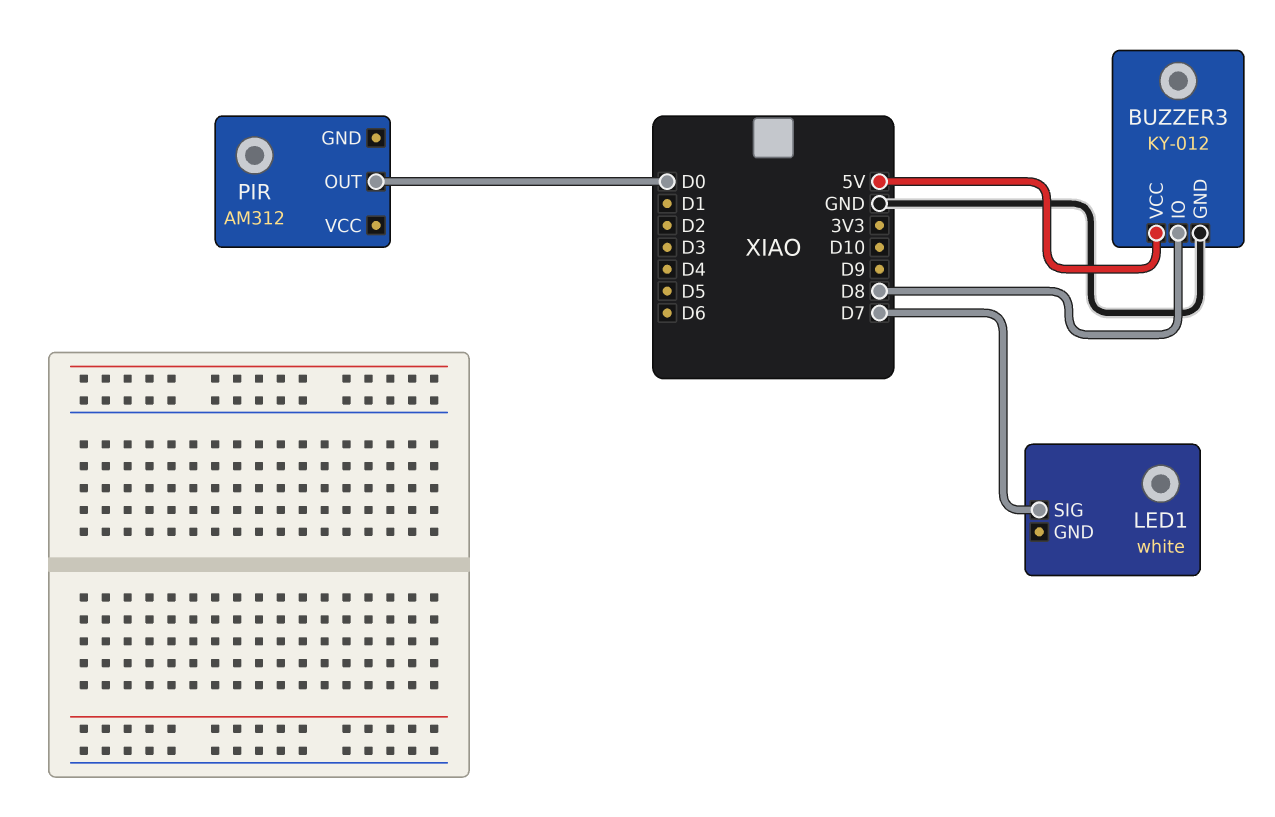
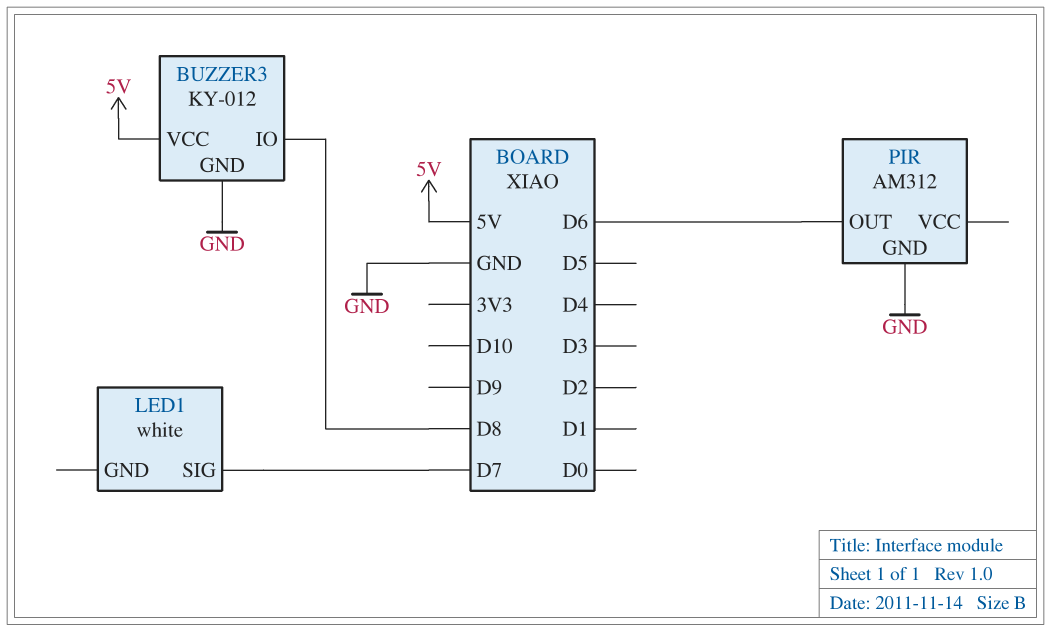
PIR pin GND: none -> GND
PIR pin OUT: D0 -> D6

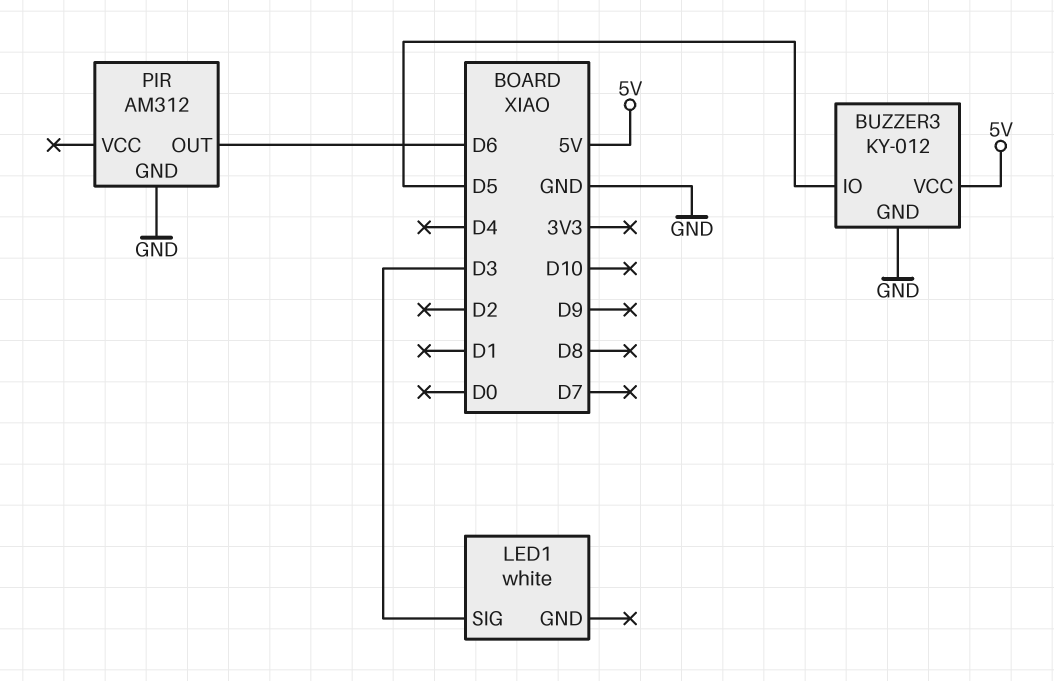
BUZZER3 pin IO: D8 -> D5
LED1 pin SIG: D7 -> D3

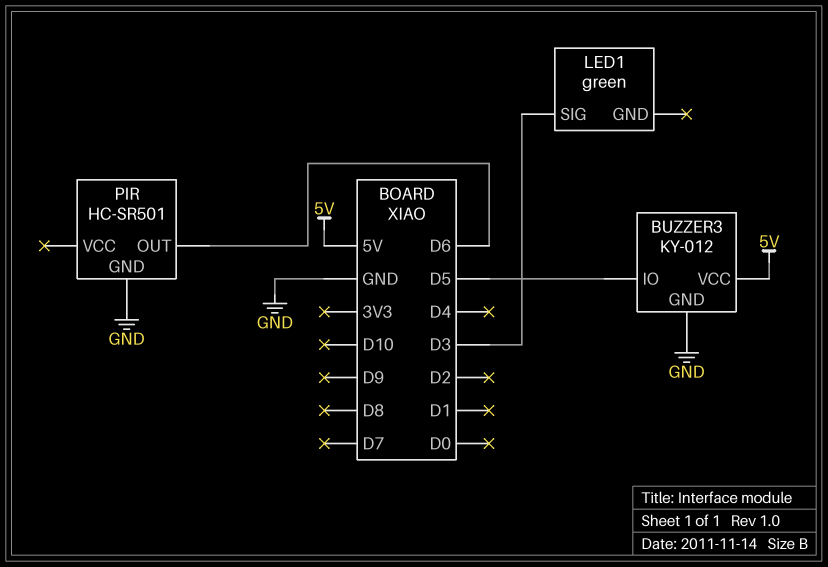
LED1: white -> green
PIR: AM312 -> HC-SR501

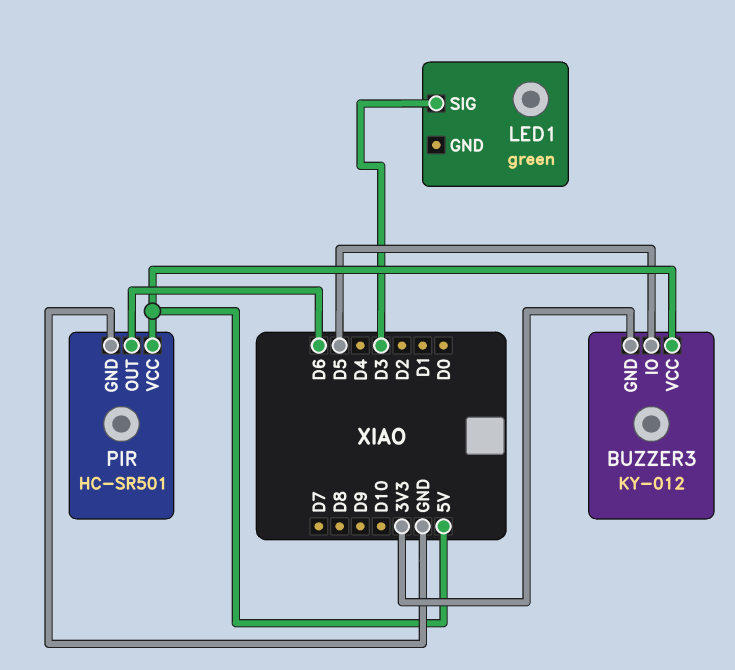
BUZZER3 pin GND: GND -> 3V3
PIR pin VCC: none -> 5V

